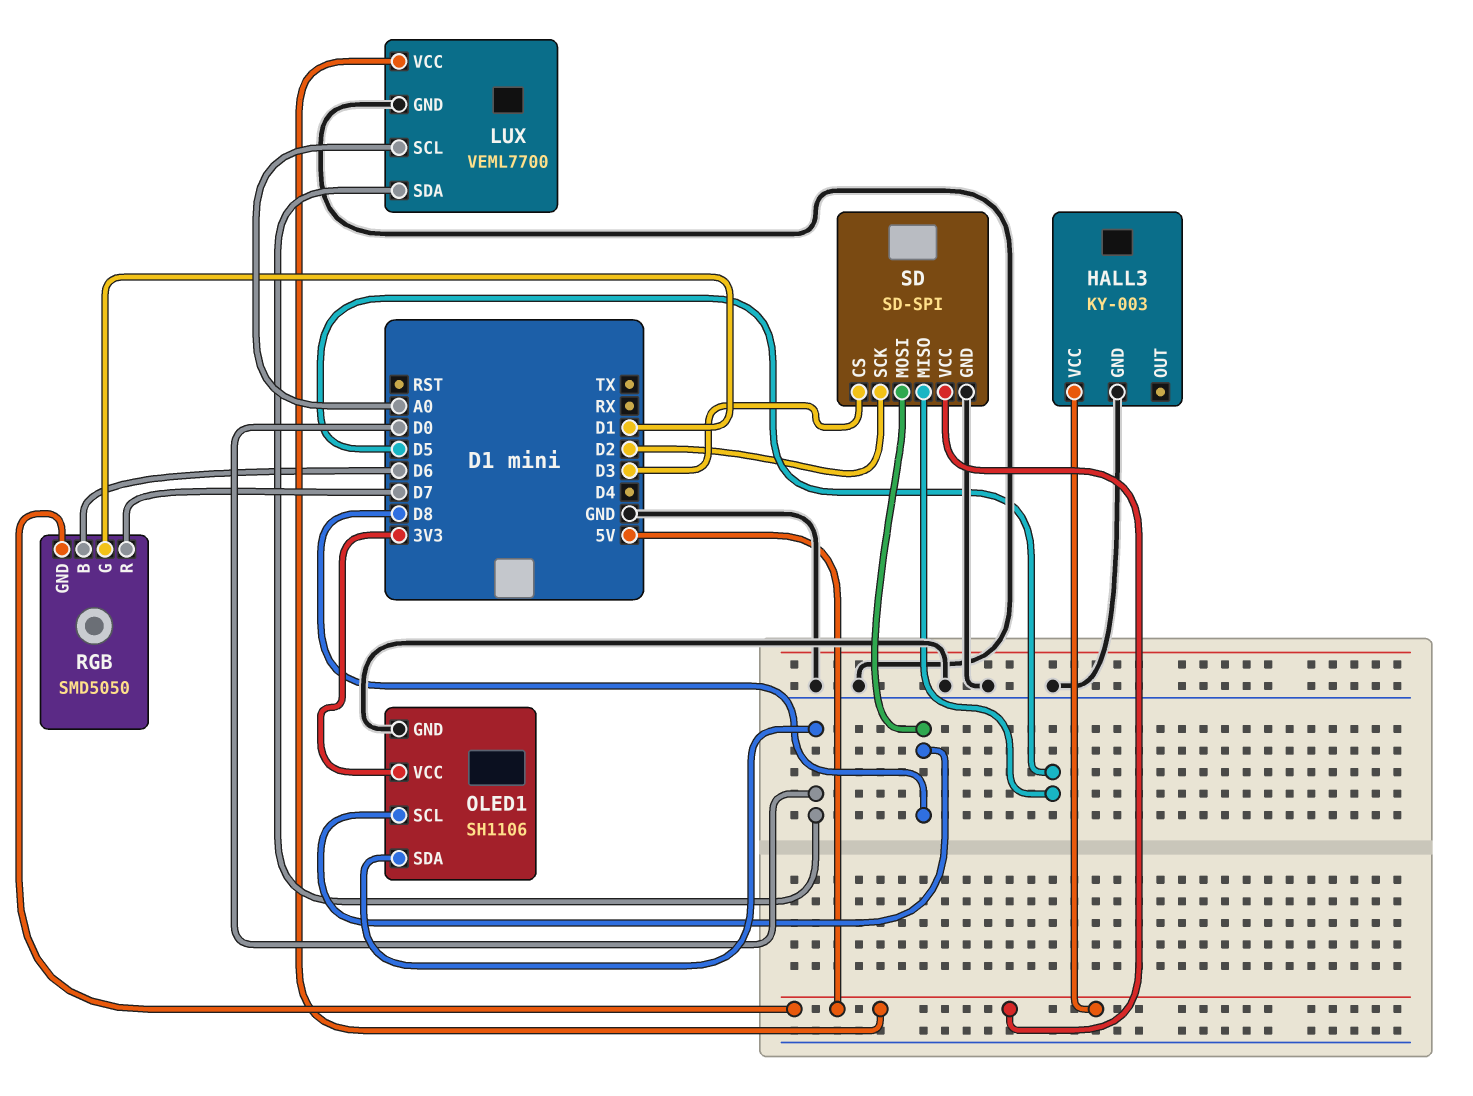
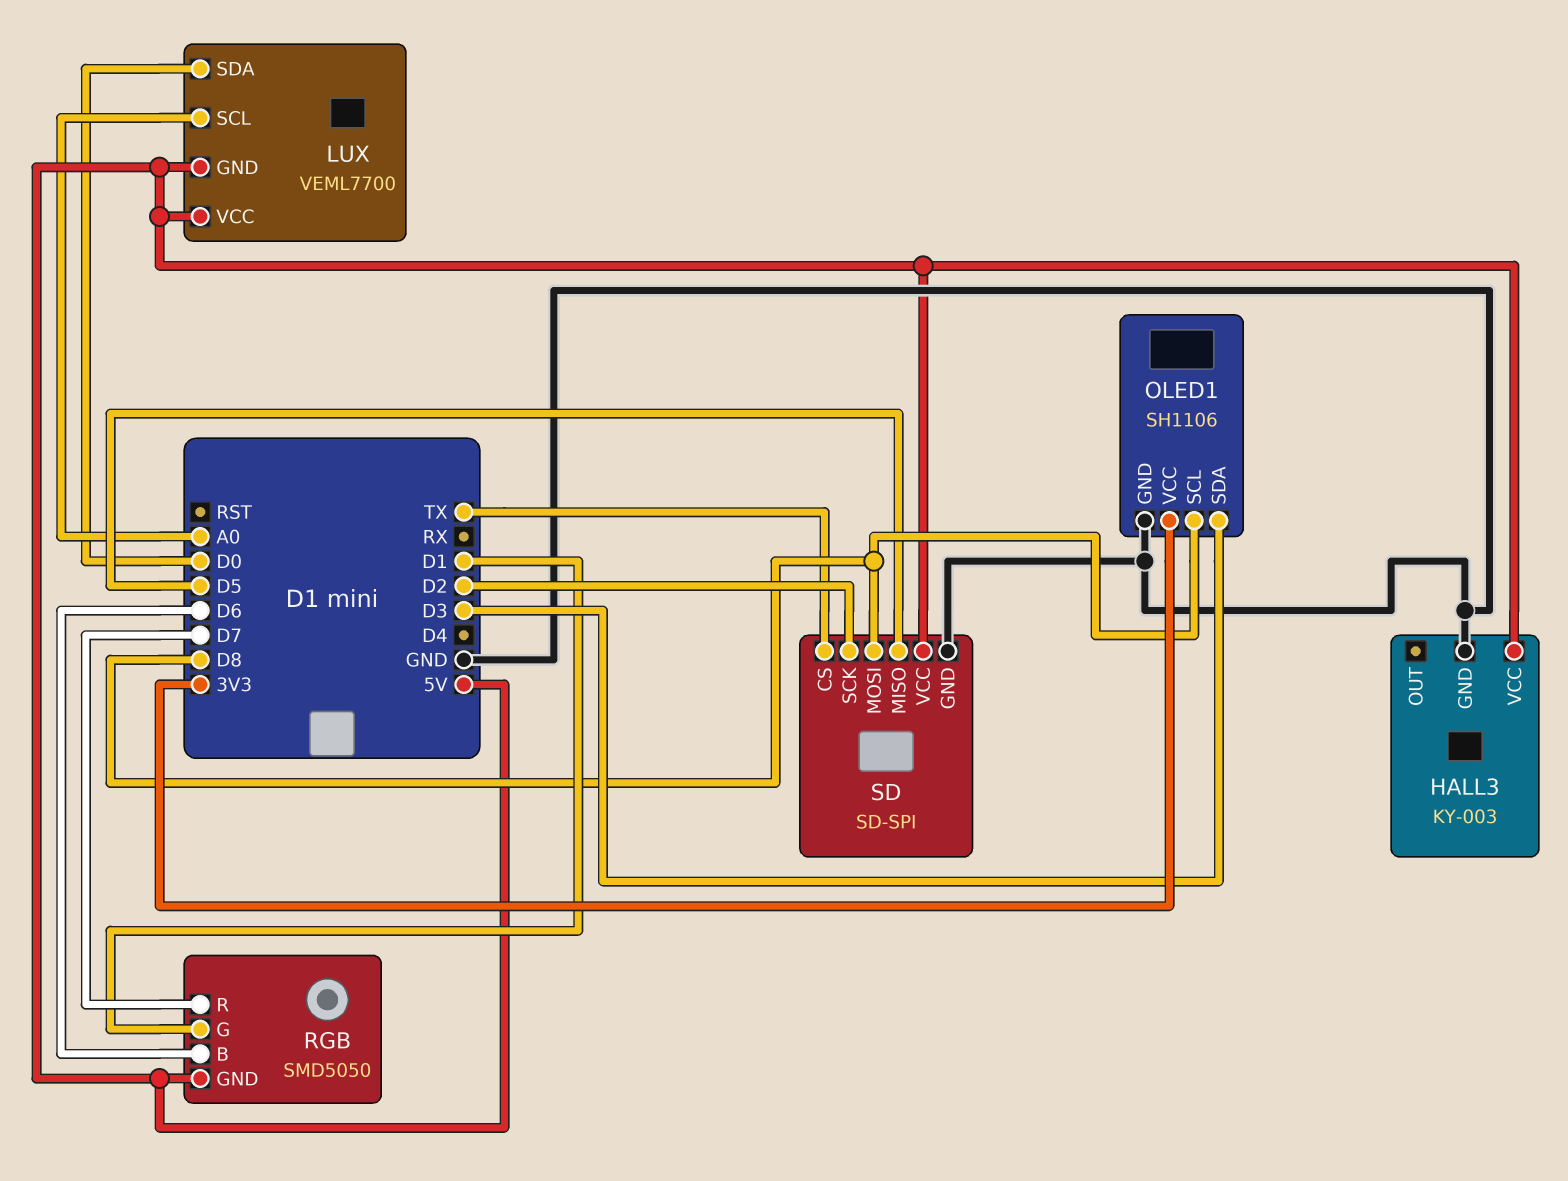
LUX pin GND: GND -> 5V
OLED1 pin SDA: D0 -> D3
SD pin CS: D3 -> TX

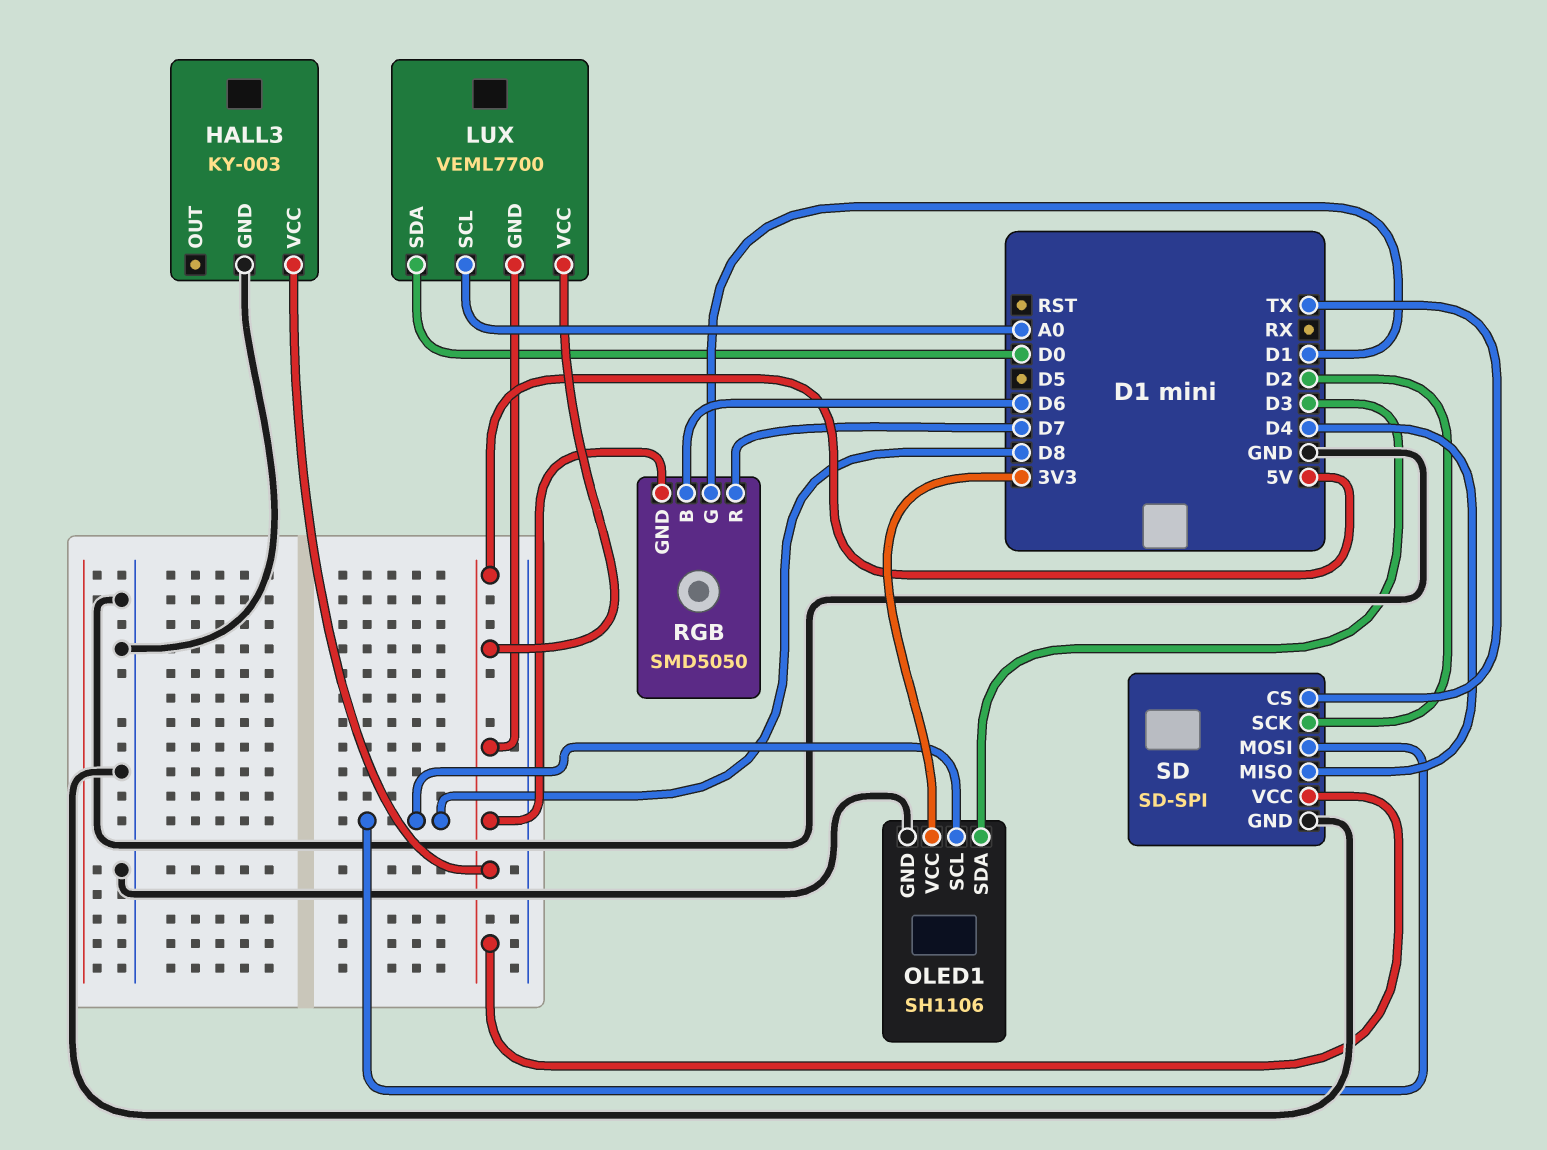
SD pin MISO: D5 -> D4

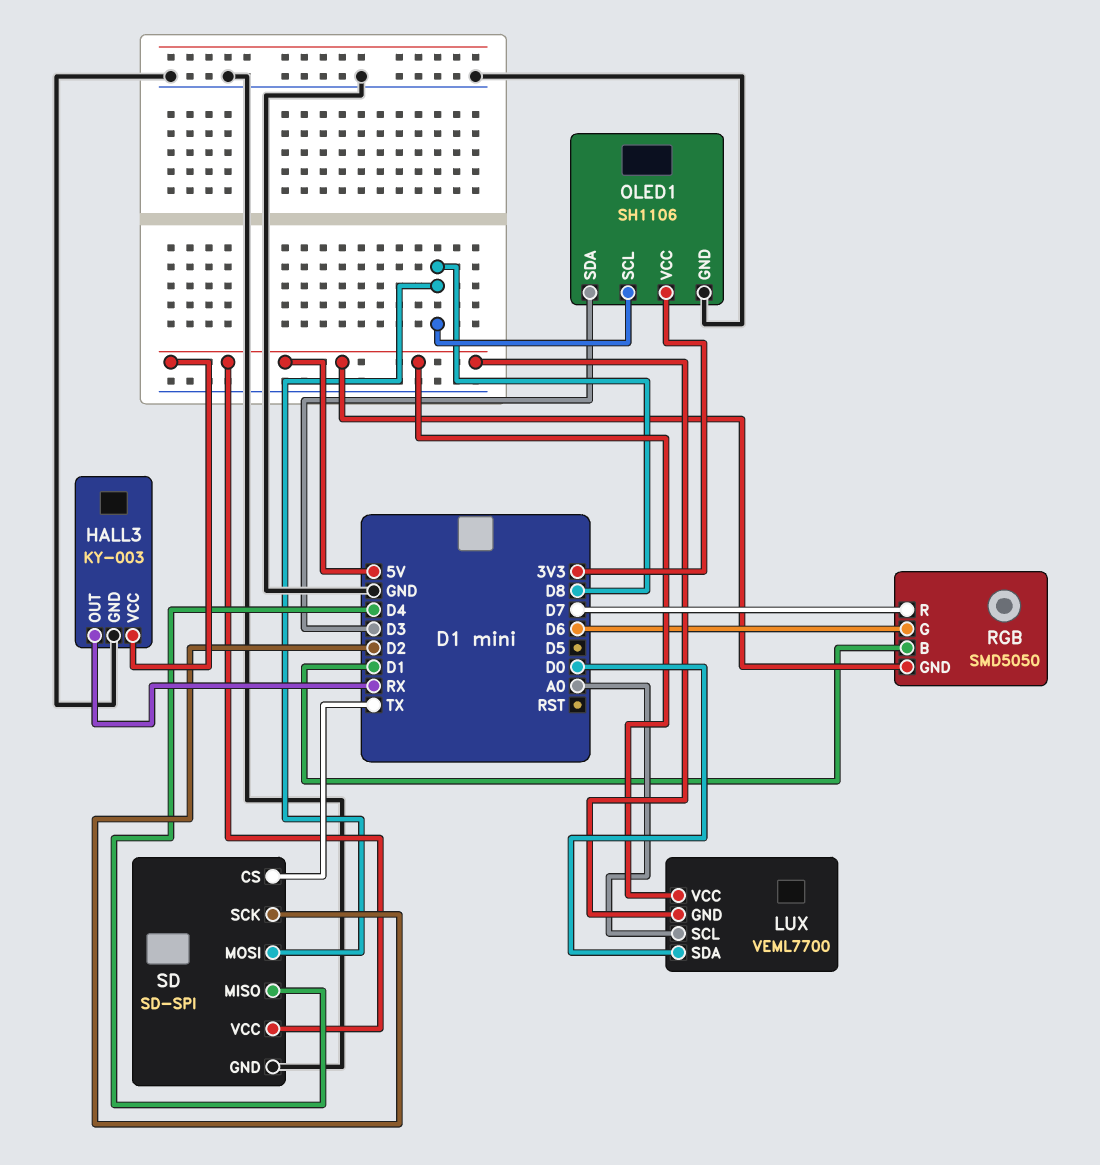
HALL3 pin OUT: none -> RX
RGB pin B: D6 -> D1
RGB pin G: D1 -> D6

